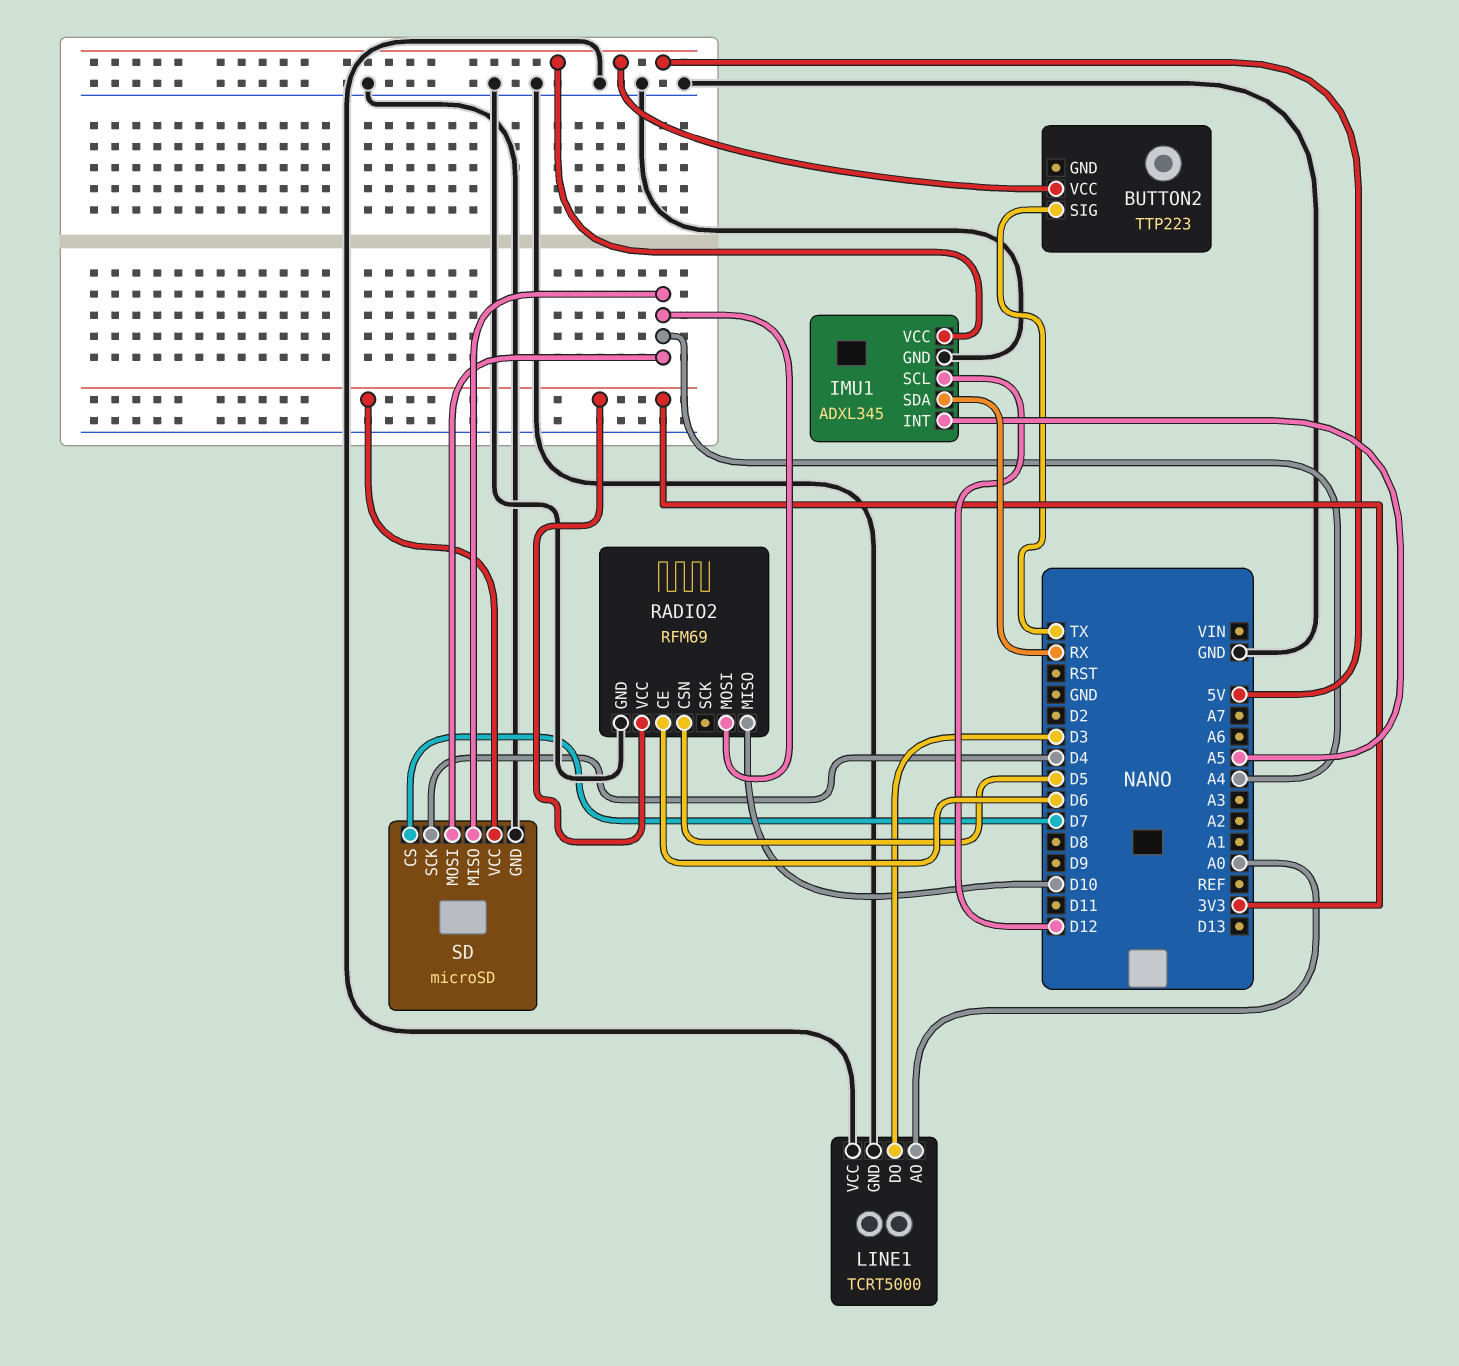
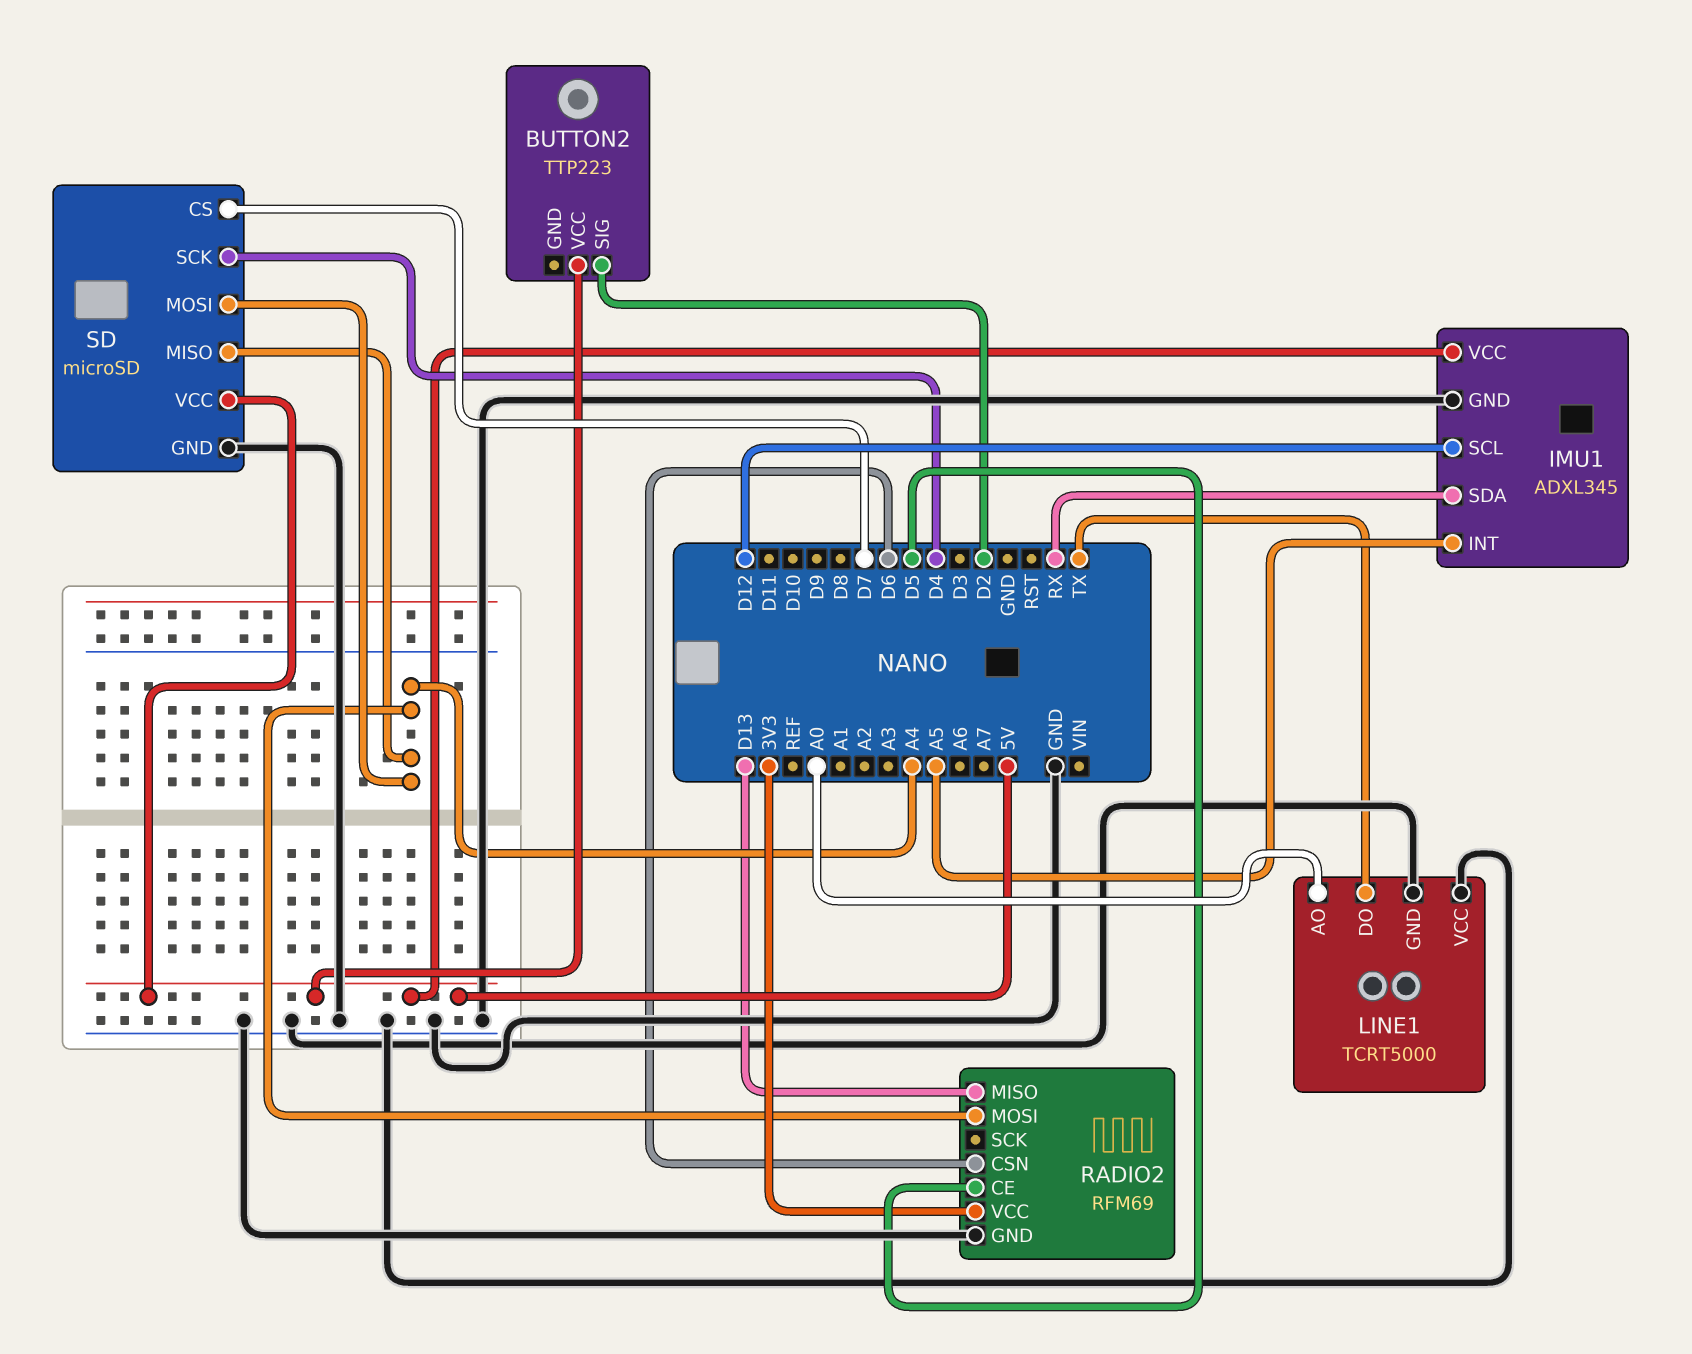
BUTTON2 pin SIG: TX -> D2
LINE1 pin DO: D3 -> TX
RADIO2 pin CE: D6 -> D5
RADIO2 pin CSN: D5 -> D6
RADIO2 pin MISO: D10 -> D13
SD pin VCC: 3V3 -> 5V

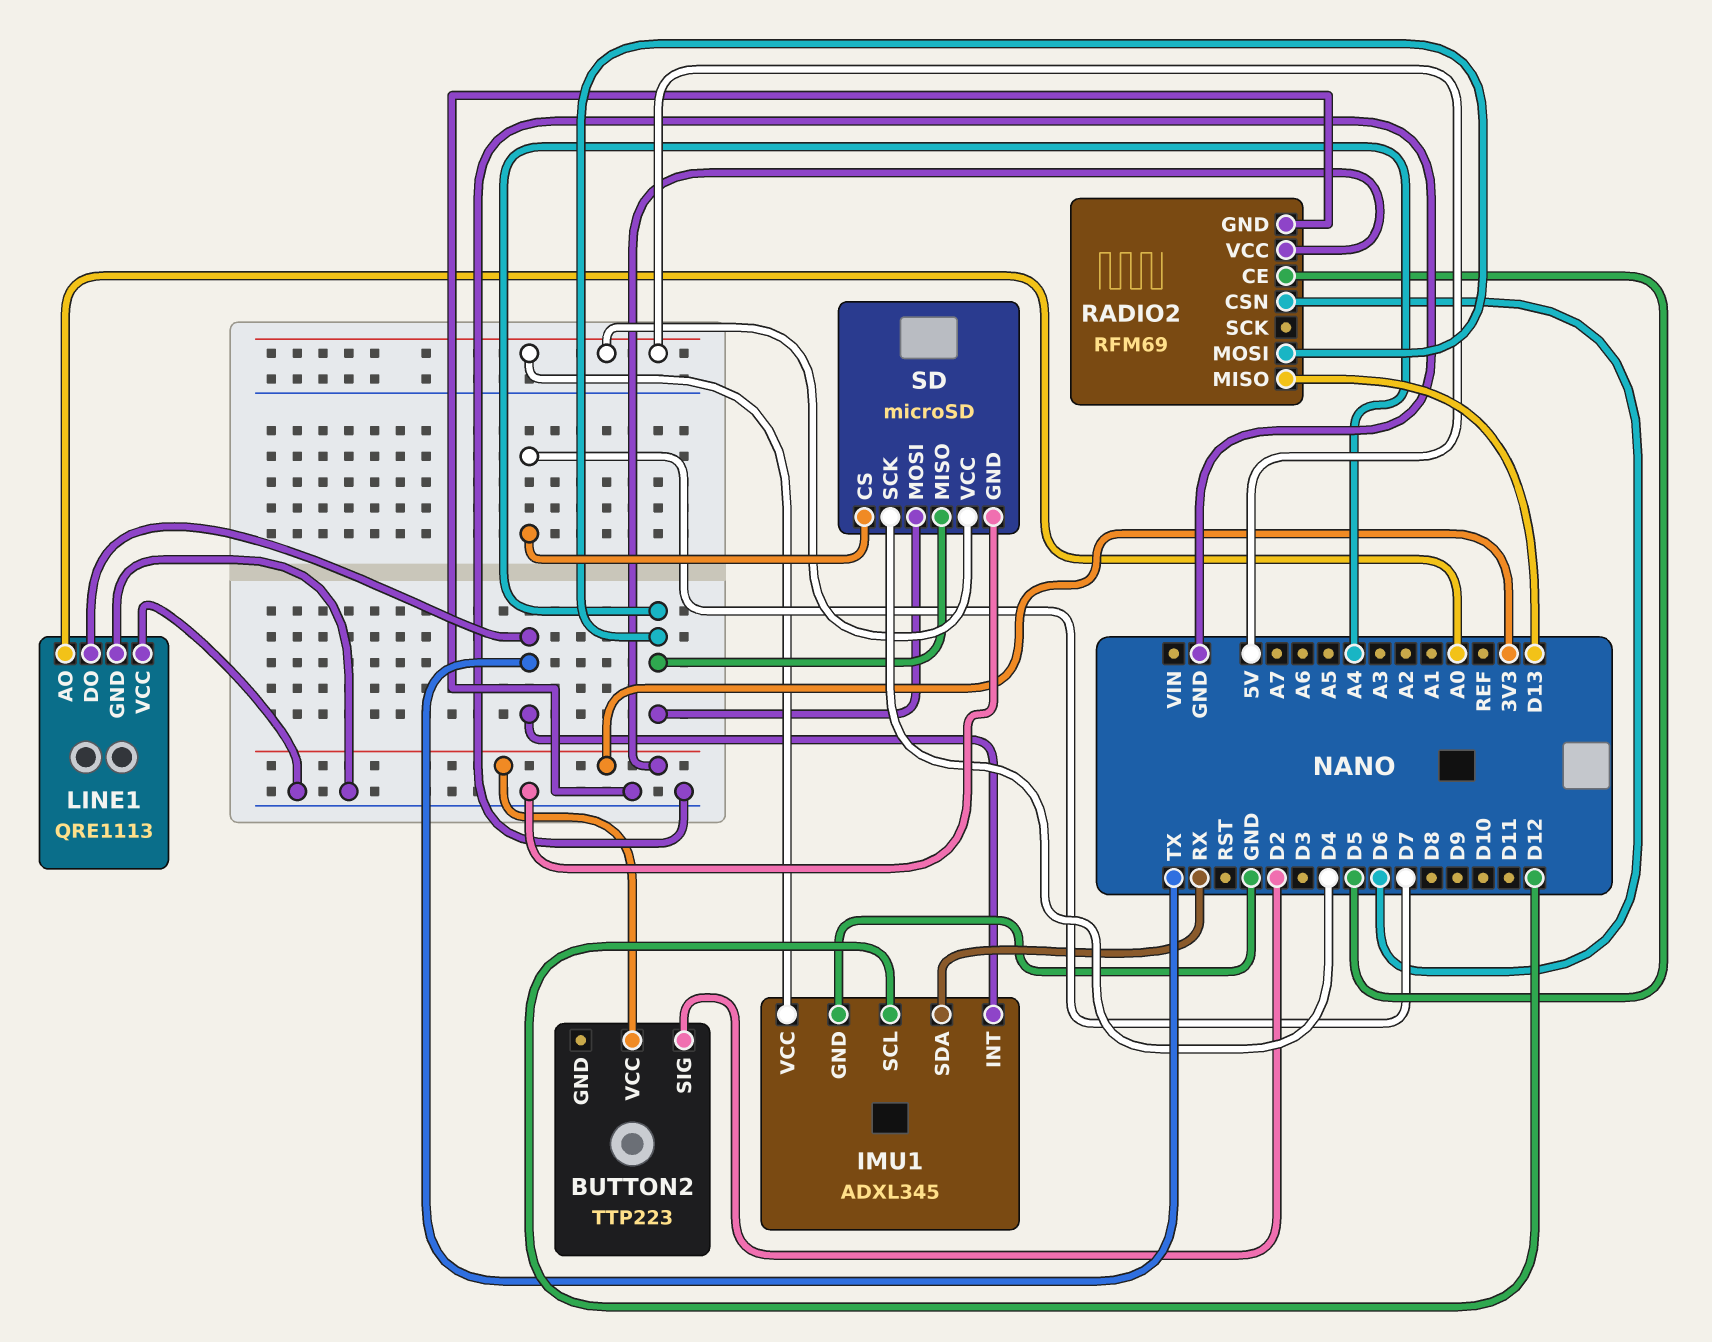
BUTTON2 pin VCC: 5V -> 3V3
IMU1 pin INT: A5 -> TX
LINE1: TCRT5000 -> QRE1113

